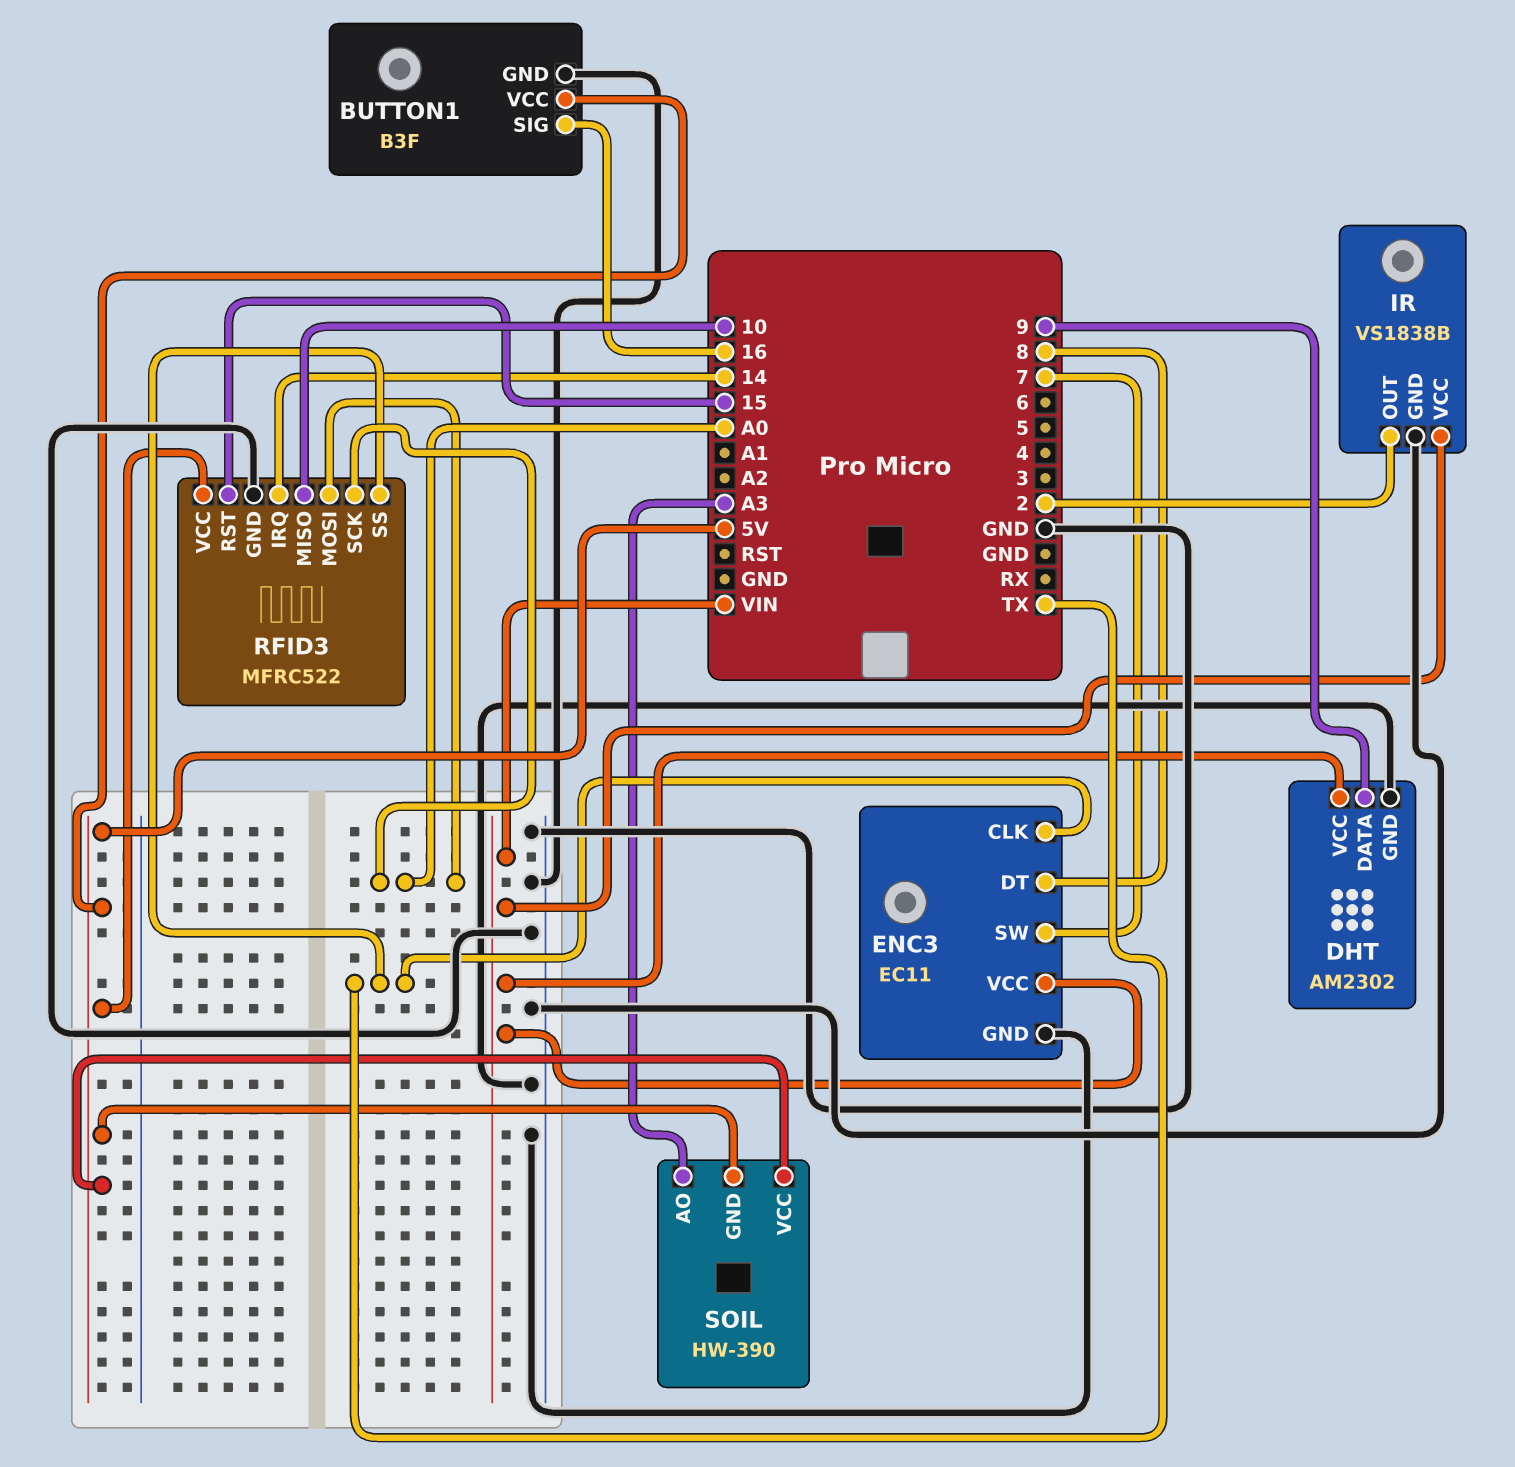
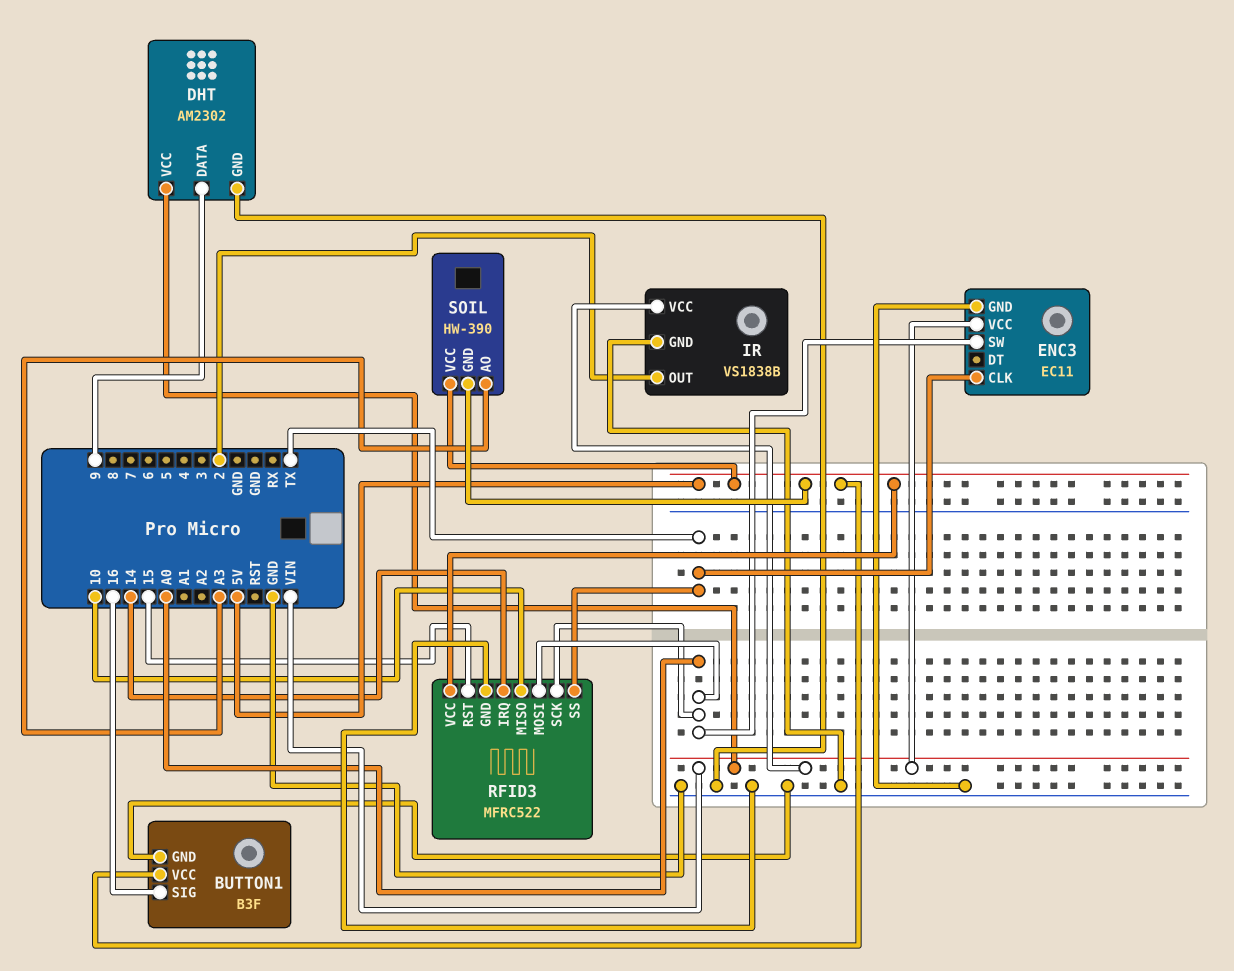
ENC3 pin DT: 8 -> none
ENC3 pin SW: 7 -> A0

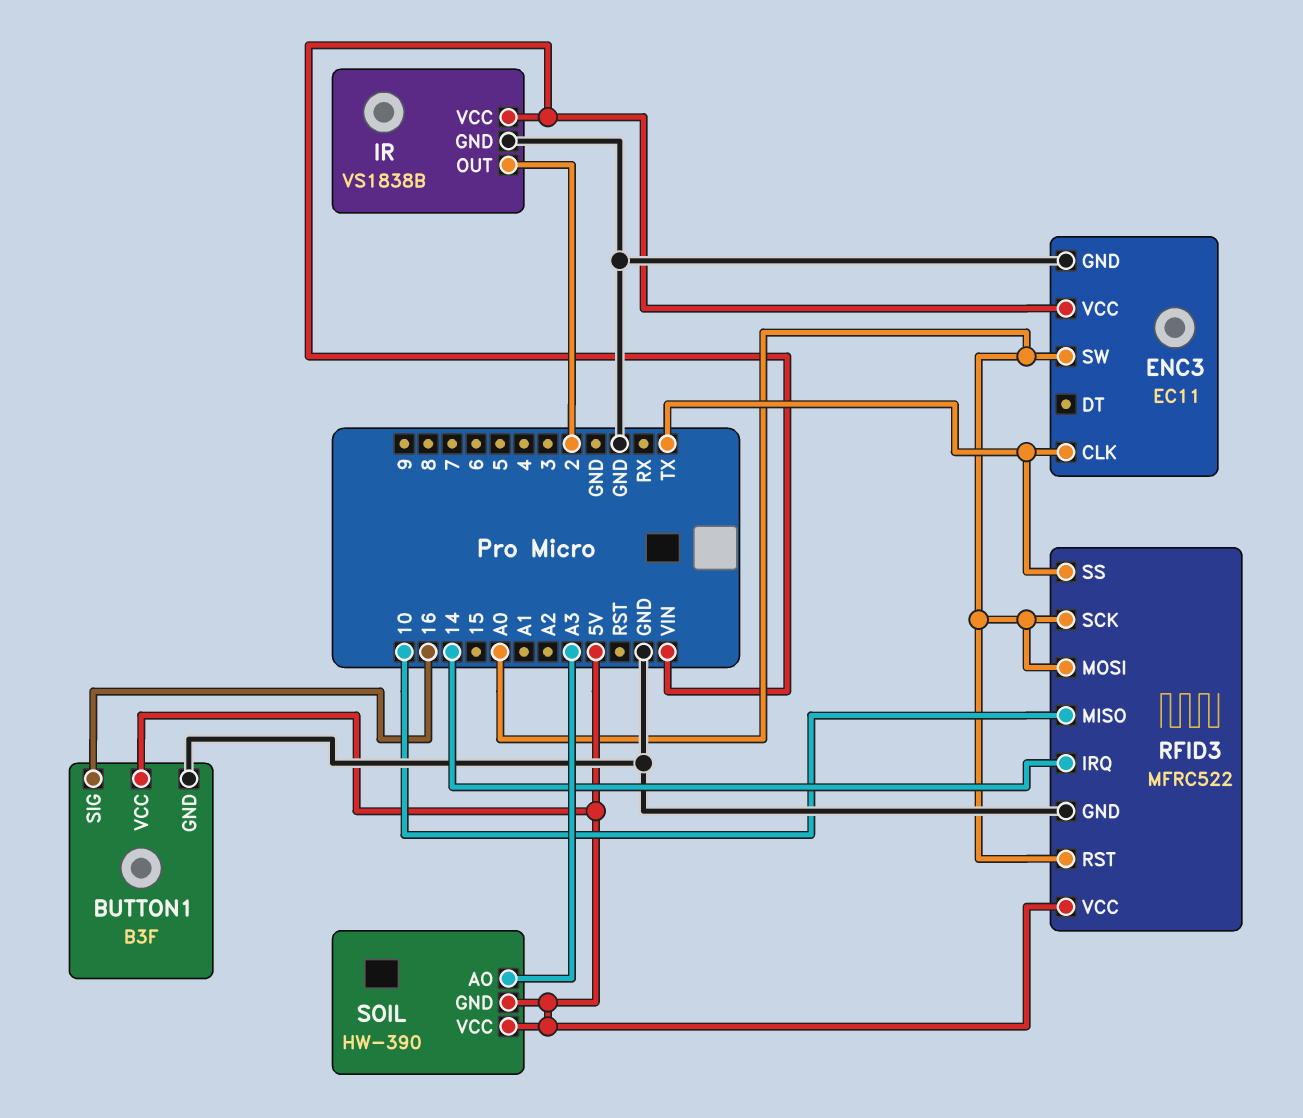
DHT: AM2302 -> none
DHT pin DATA: 9 -> none
DHT pin GND: GND -> none
DHT pin VCC: VIN -> none
RFID3 pin RST: 15 -> A0

